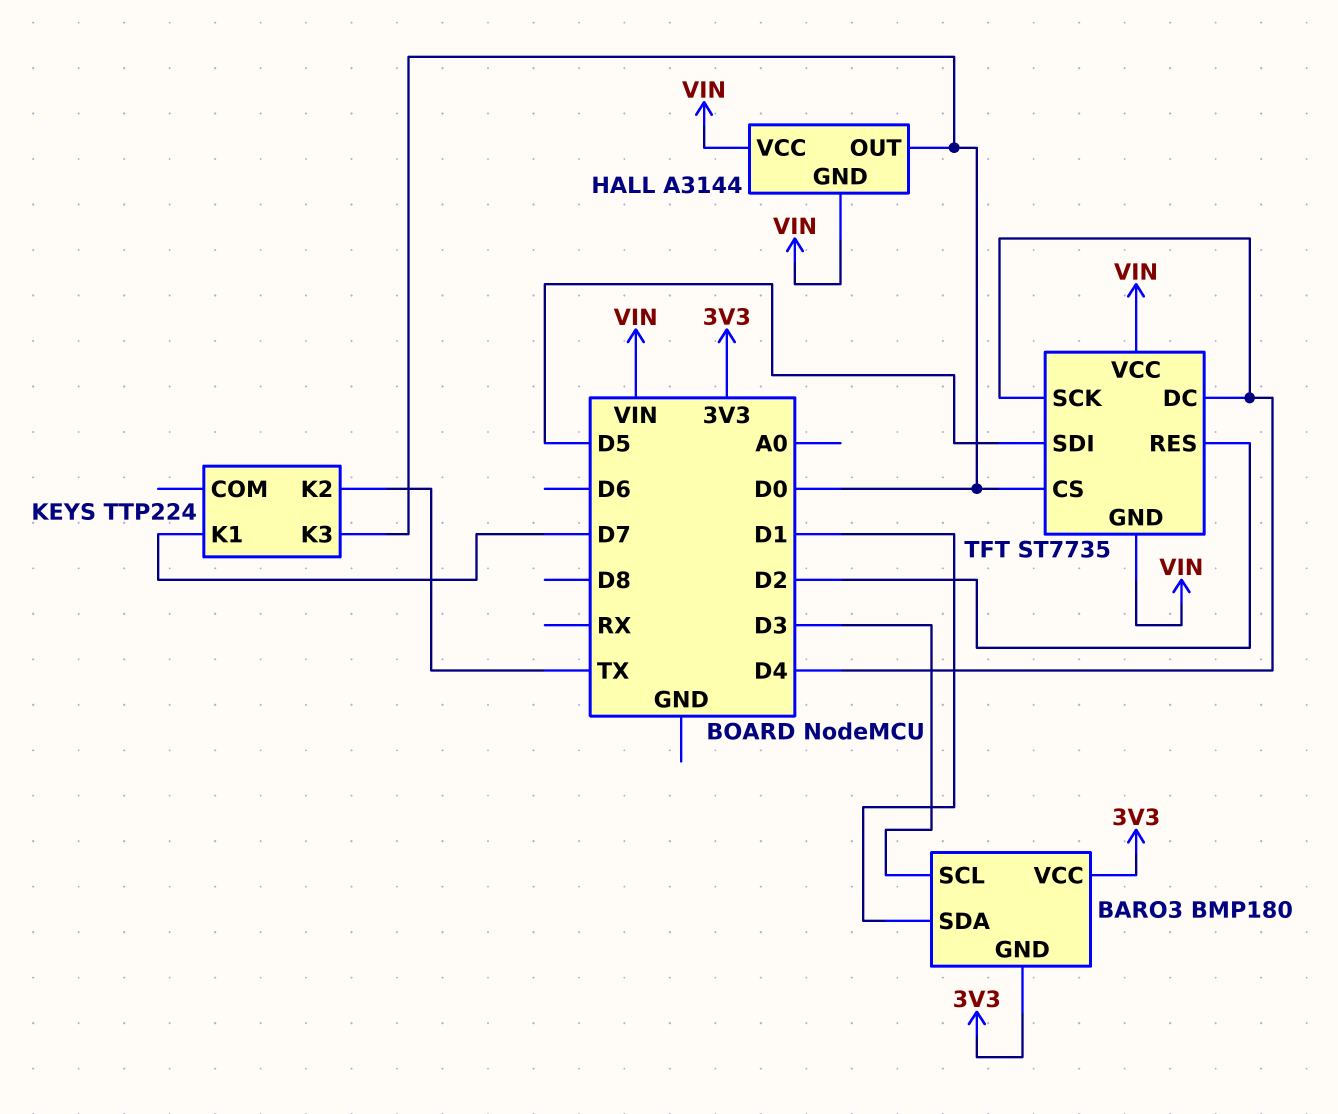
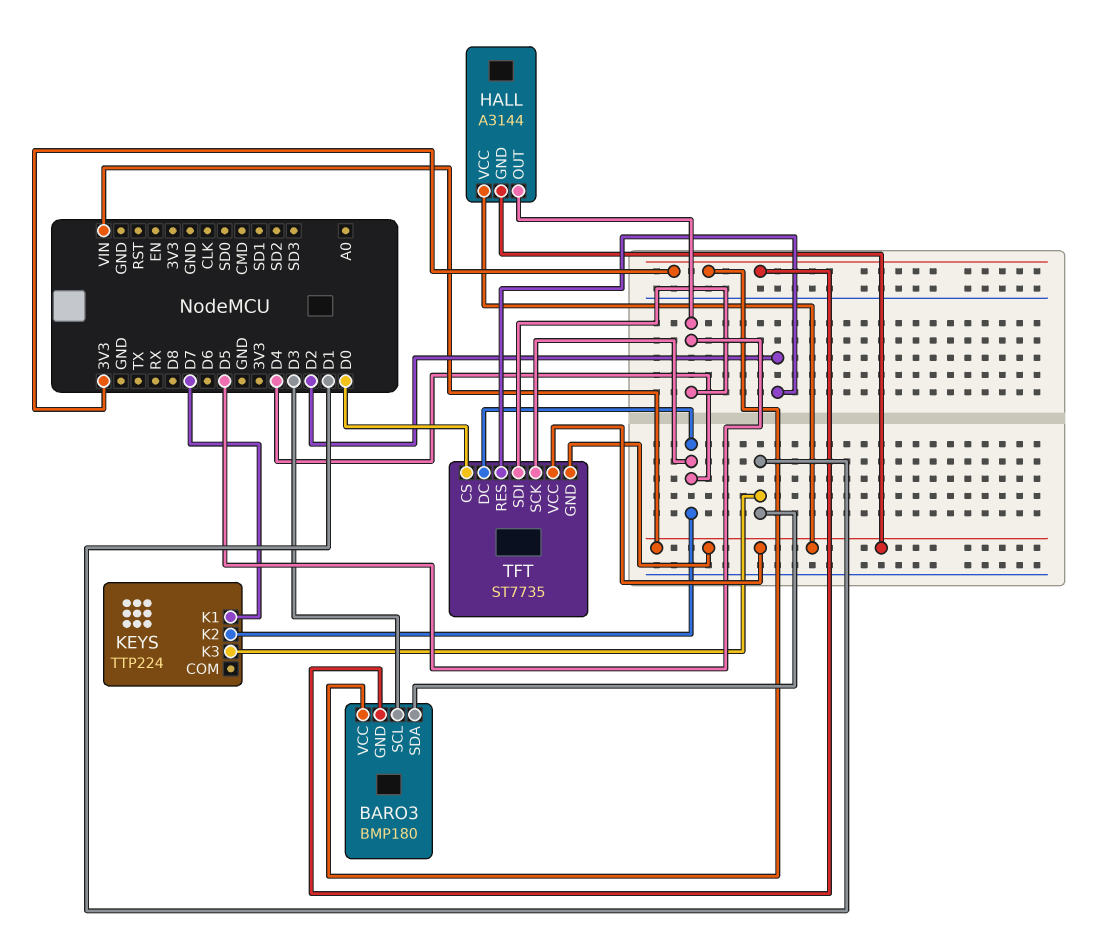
HALL pin OUT: D0 -> D5
KEYS pin K2: TX -> D4
KEYS pin K3: D0 -> D1

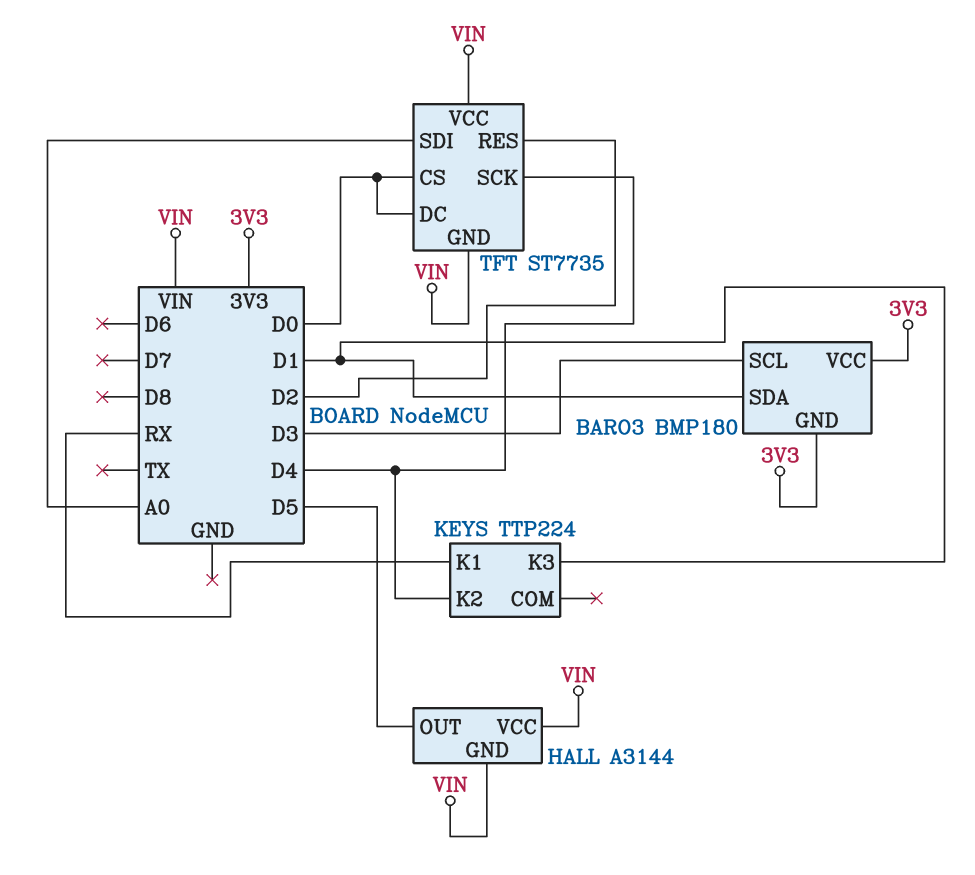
KEYS pin K1: D7 -> RX
TFT pin DC: D4 -> D0
TFT pin SDI: D5 -> A0

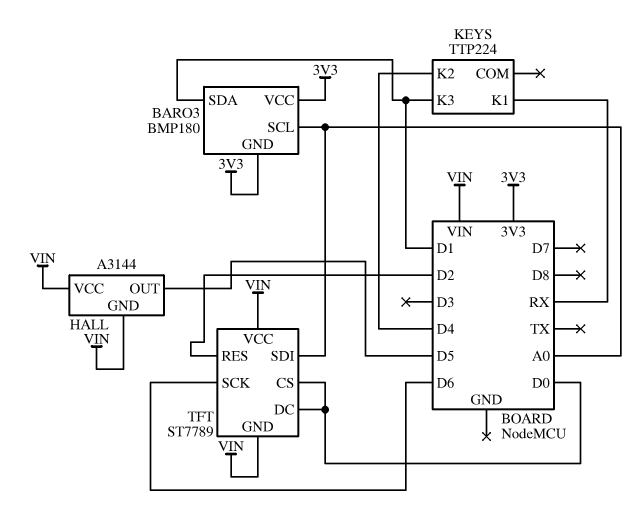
BARO3 pin SCL: D3 -> A0
TFT: ST7735 -> ST7789
TFT pin SCK: D4 -> D6

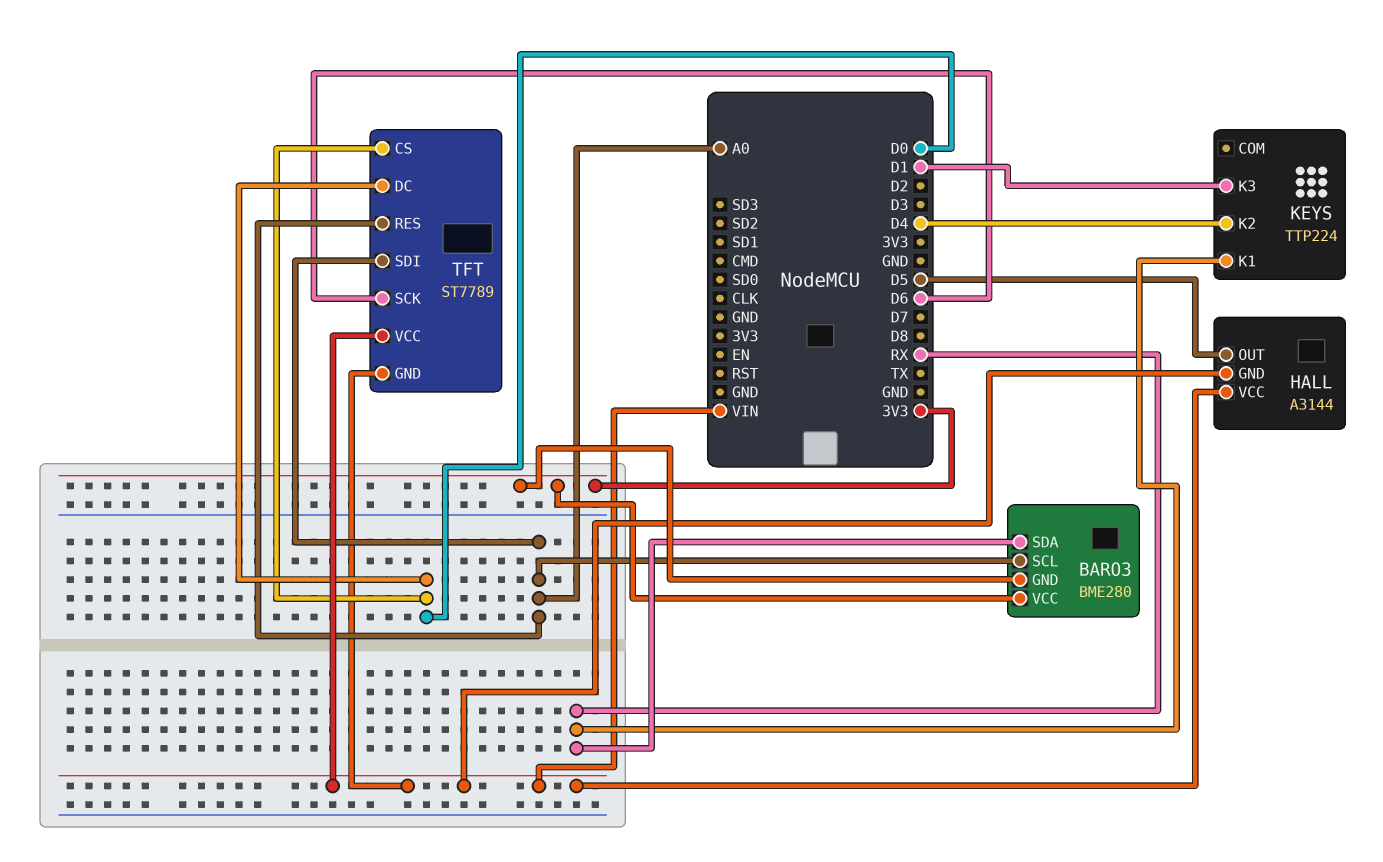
BARO3: BMP180 -> BME280
BARO3 pin SDA: D1 -> RX
TFT pin RES: D2 -> A0

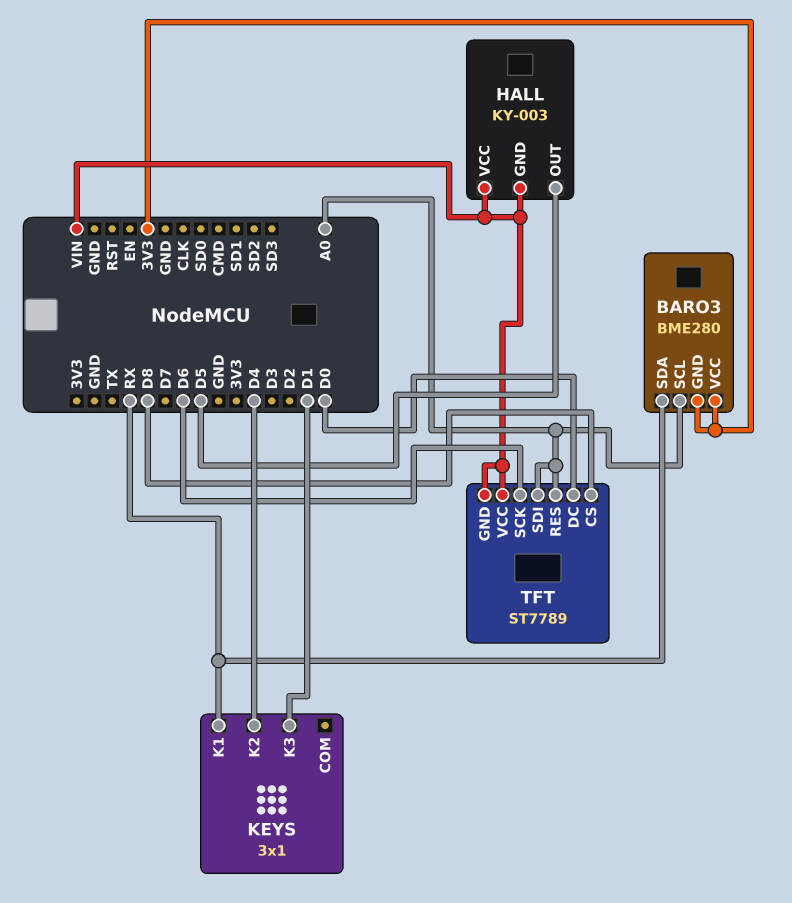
HALL: A3144 -> KY-003
KEYS: TTP224 -> 3x1
TFT pin CS: D0 -> D8

